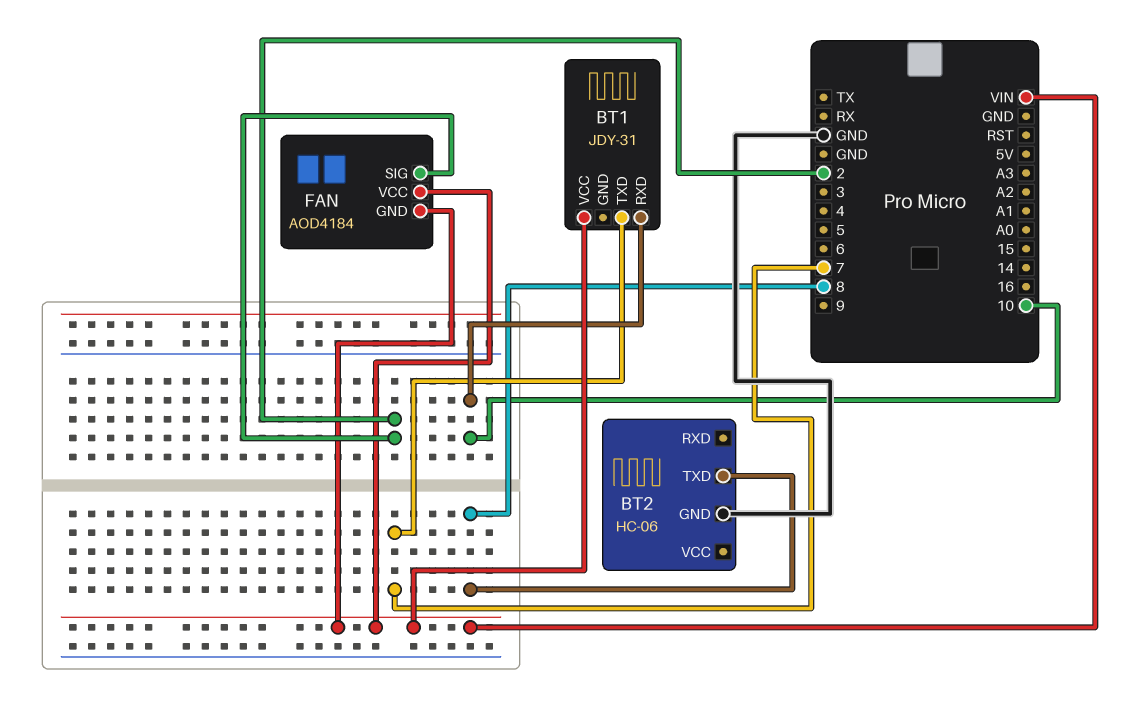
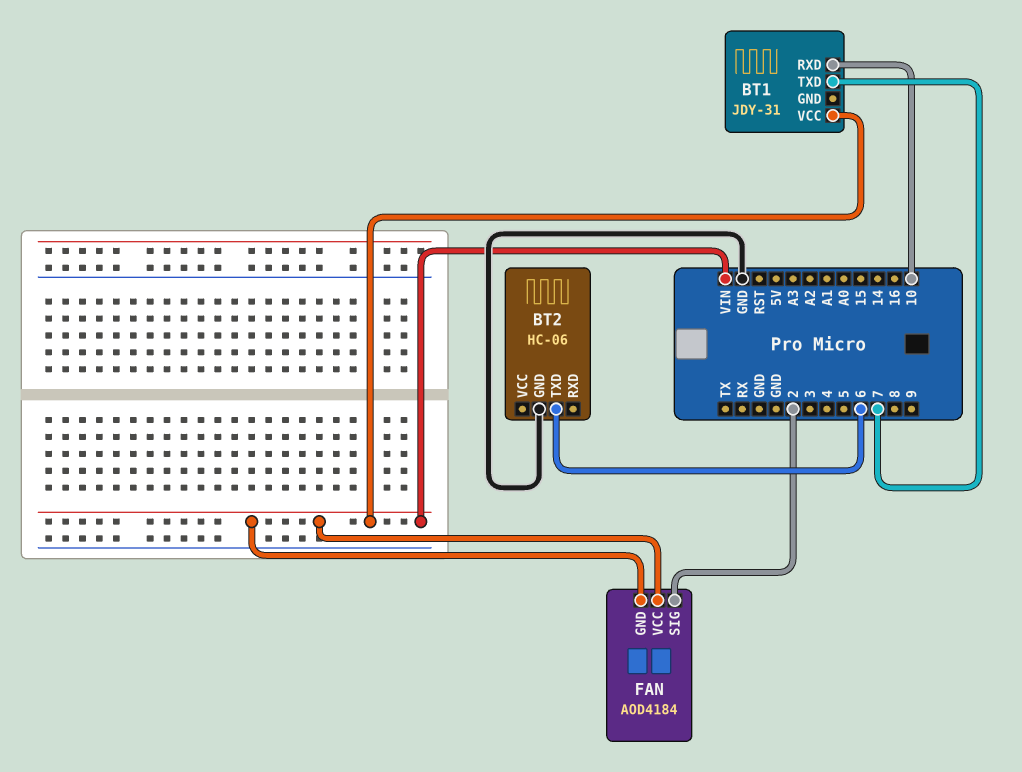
BT2 pin TXD: 8 -> 6

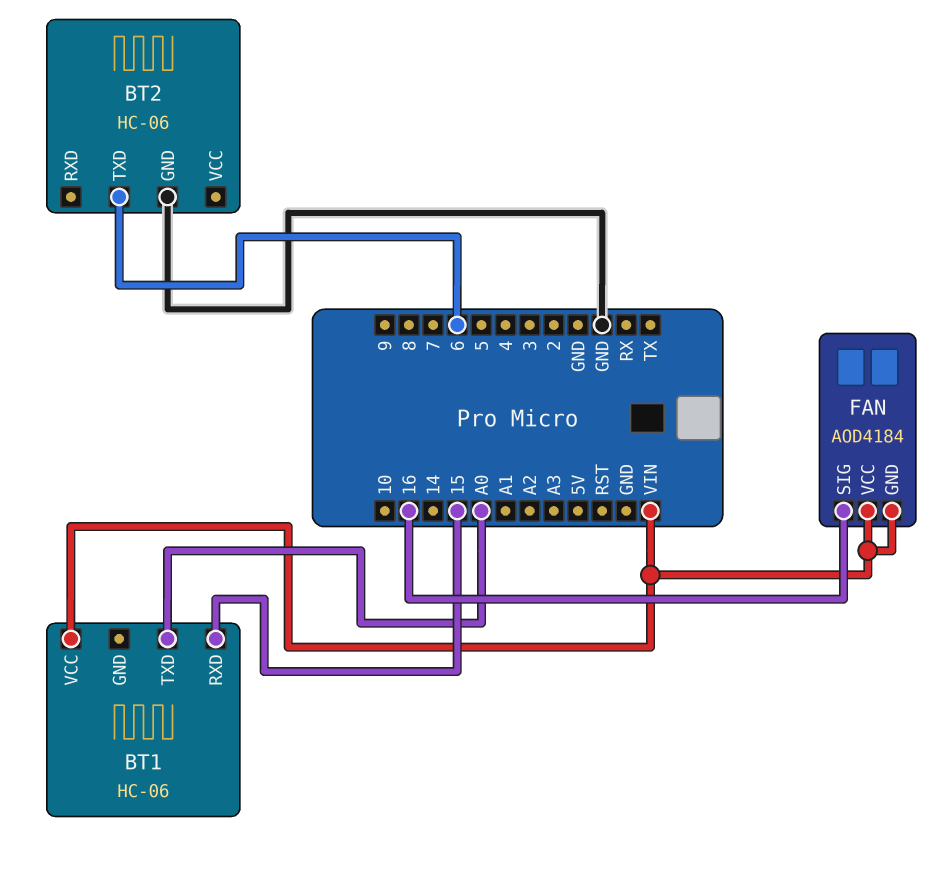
BT1: JDY-31 -> HC-06
BT1 pin RXD: 10 -> 15
BT1 pin TXD: 7 -> A0
FAN pin SIG: 2 -> 16

